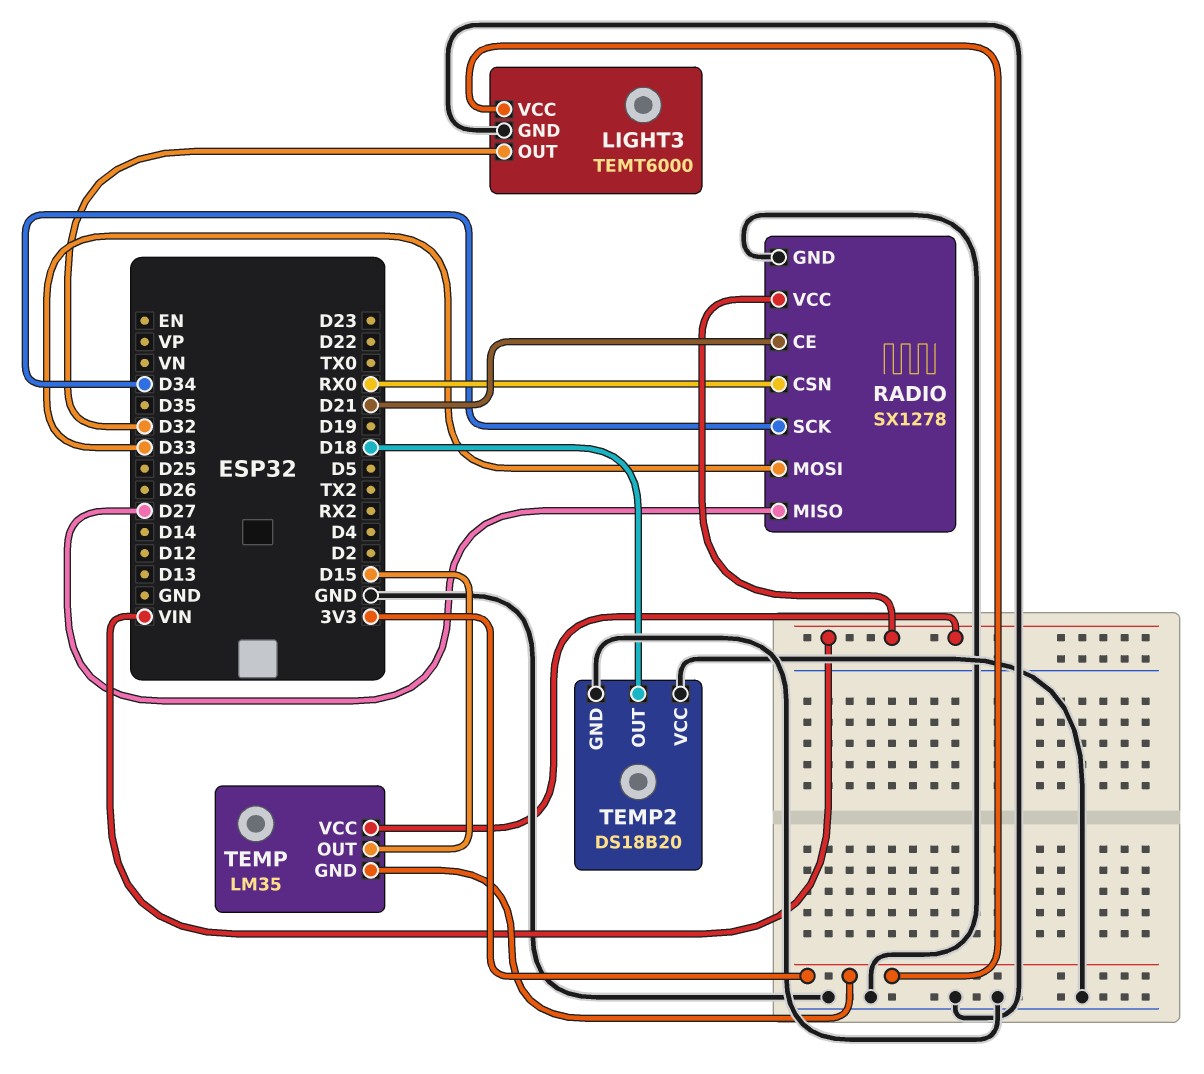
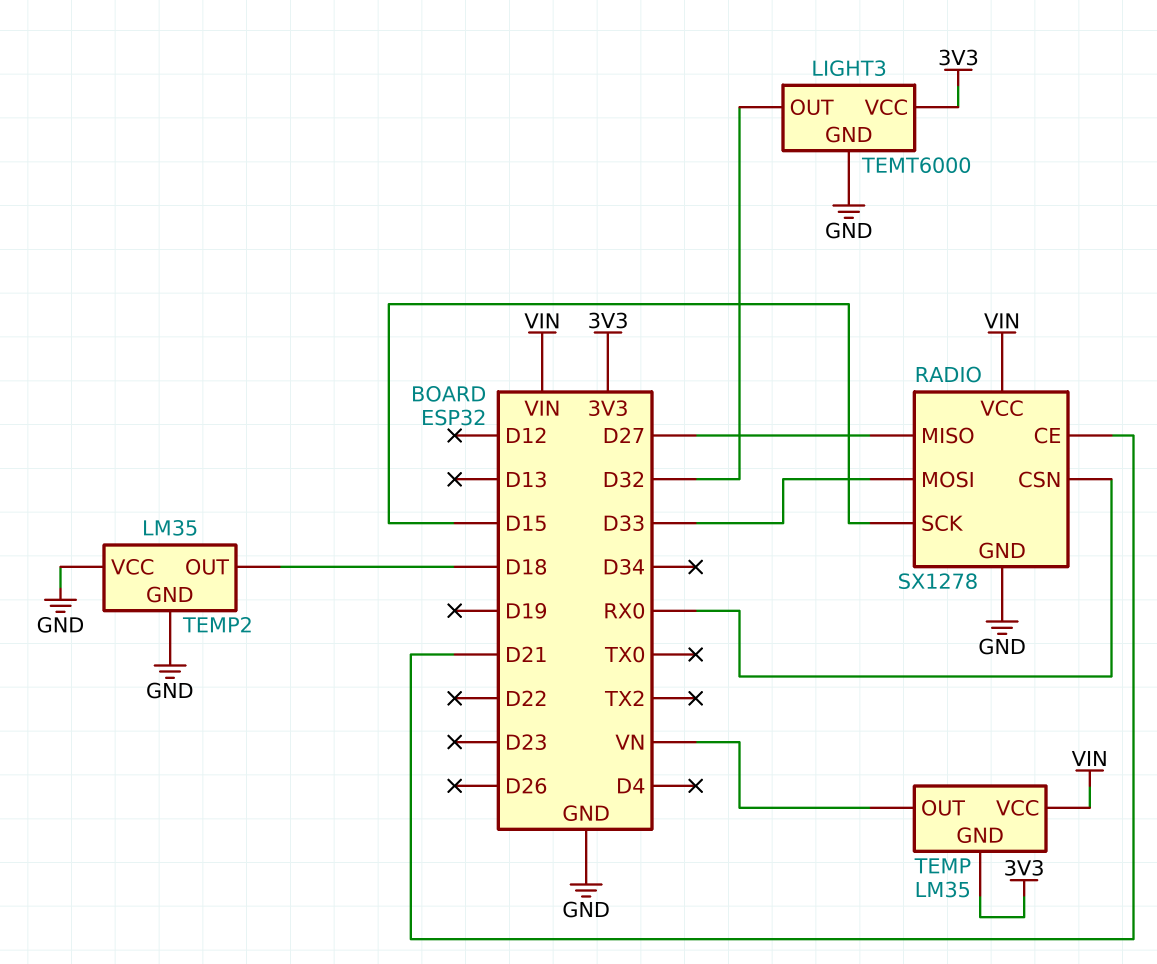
RADIO pin SCK: D34 -> D15
TEMP pin OUT: D15 -> VN
TEMP2: DS18B20 -> LM35

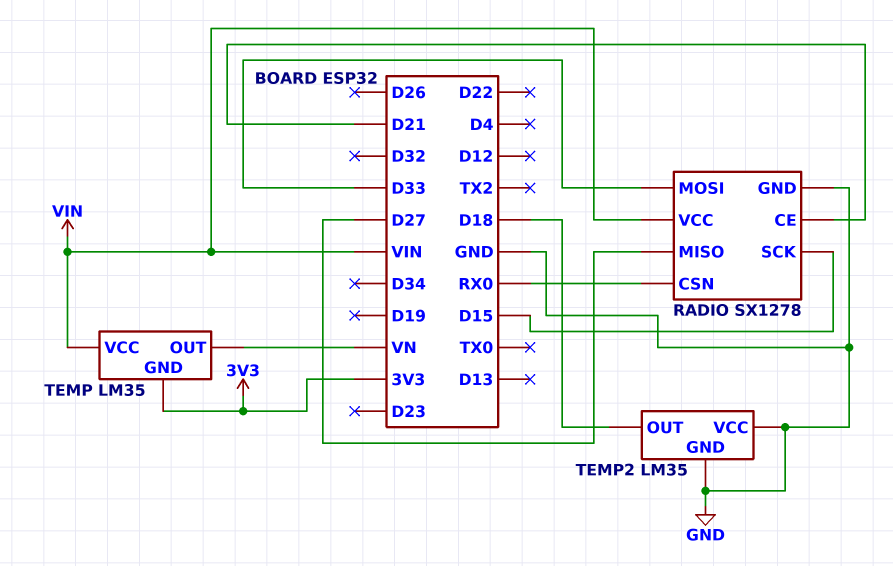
LIGHT3: TEMT6000 -> none
LIGHT3 pin GND: GND -> none
LIGHT3 pin OUT: D32 -> none
LIGHT3 pin VCC: 3V3 -> none

